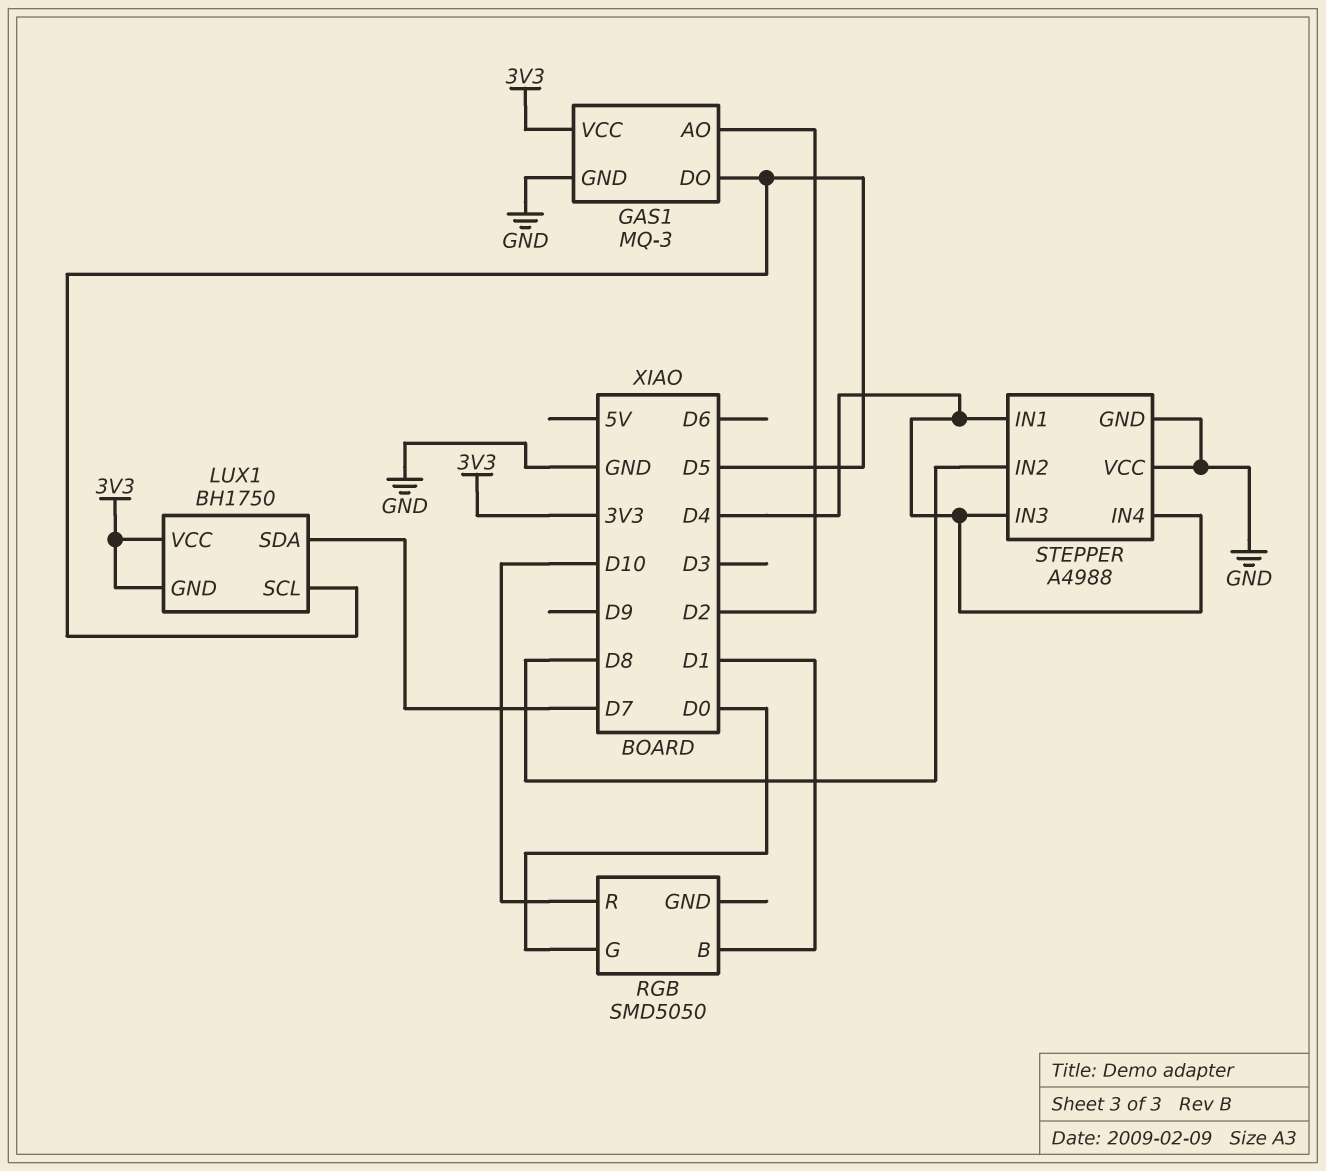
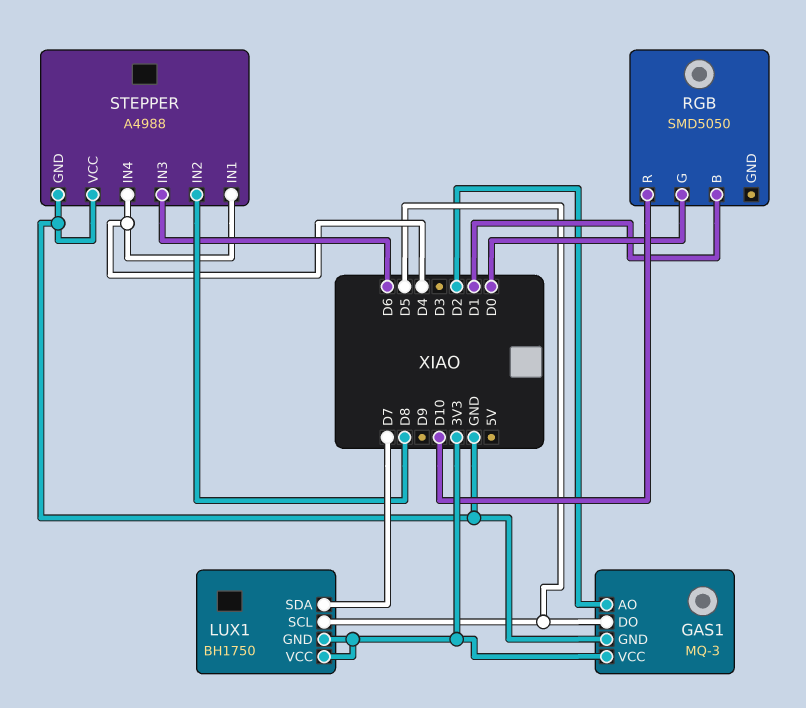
STEPPER pin IN3: D4 -> D6

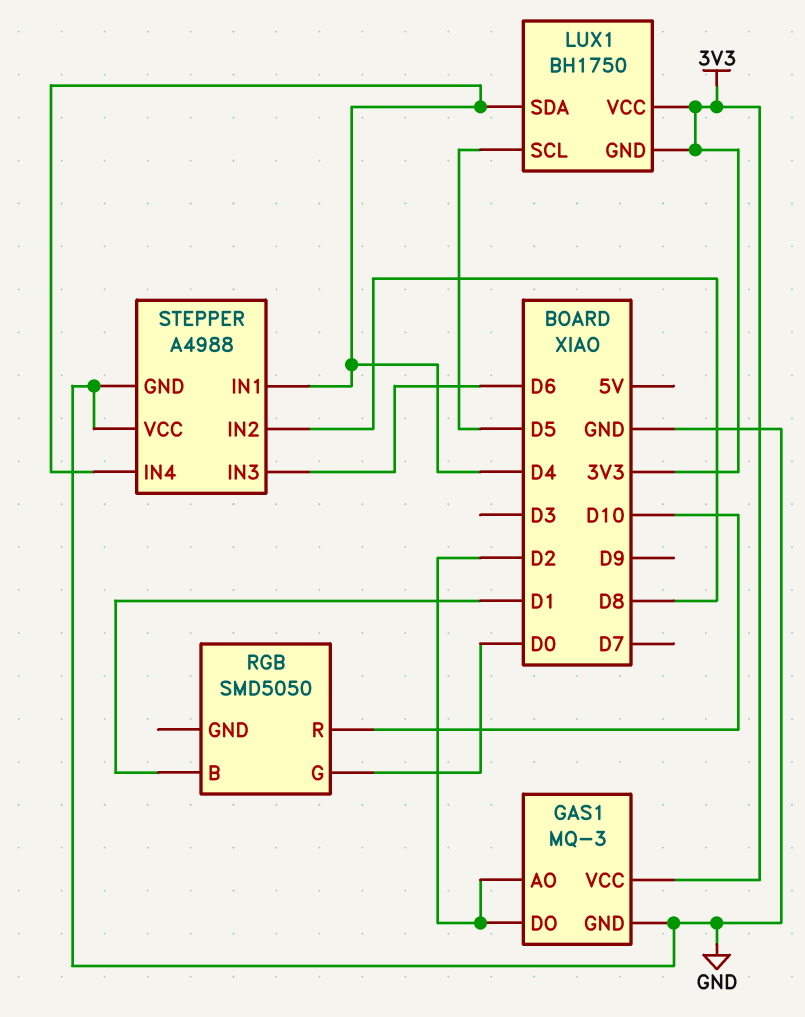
GAS1 pin DO: D5 -> D2
LUX1 pin SDA: D7 -> D4

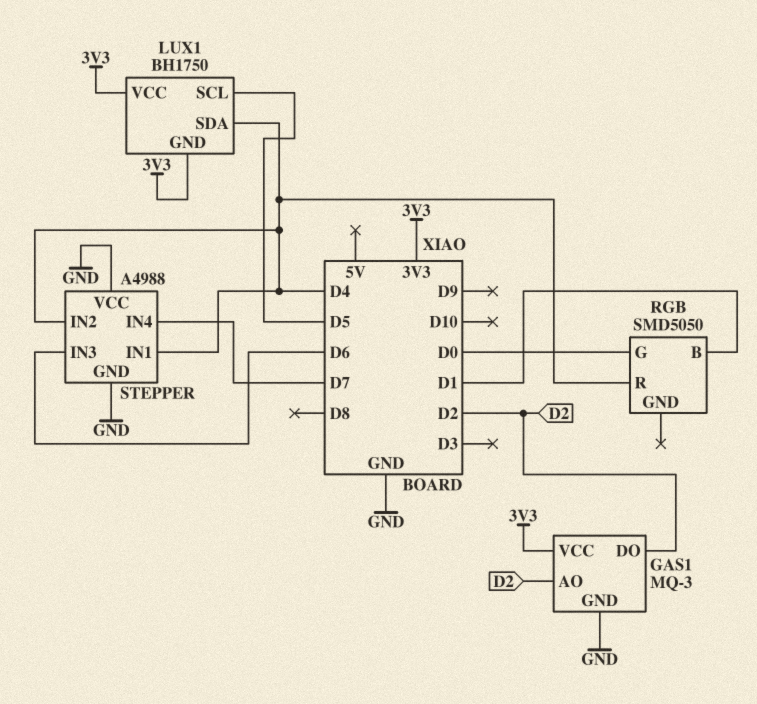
RGB pin R: D10 -> D4
STEPPER pin IN2: D8 -> D4
STEPPER pin IN4: D4 -> D7

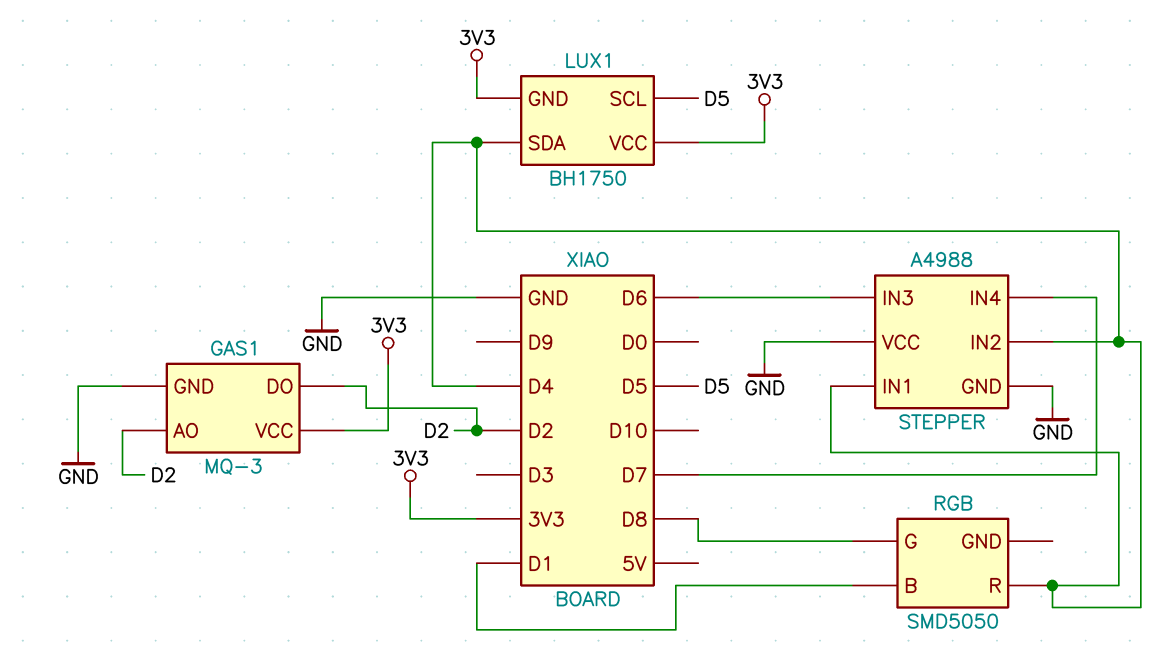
RGB pin G: D0 -> D8

